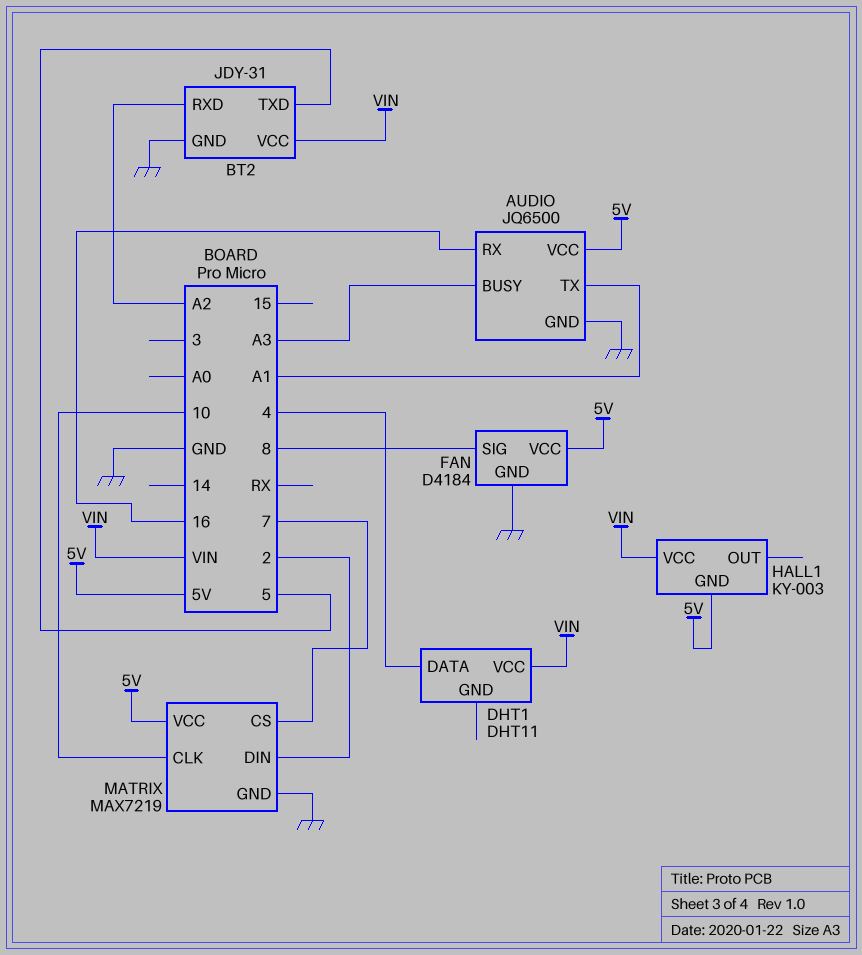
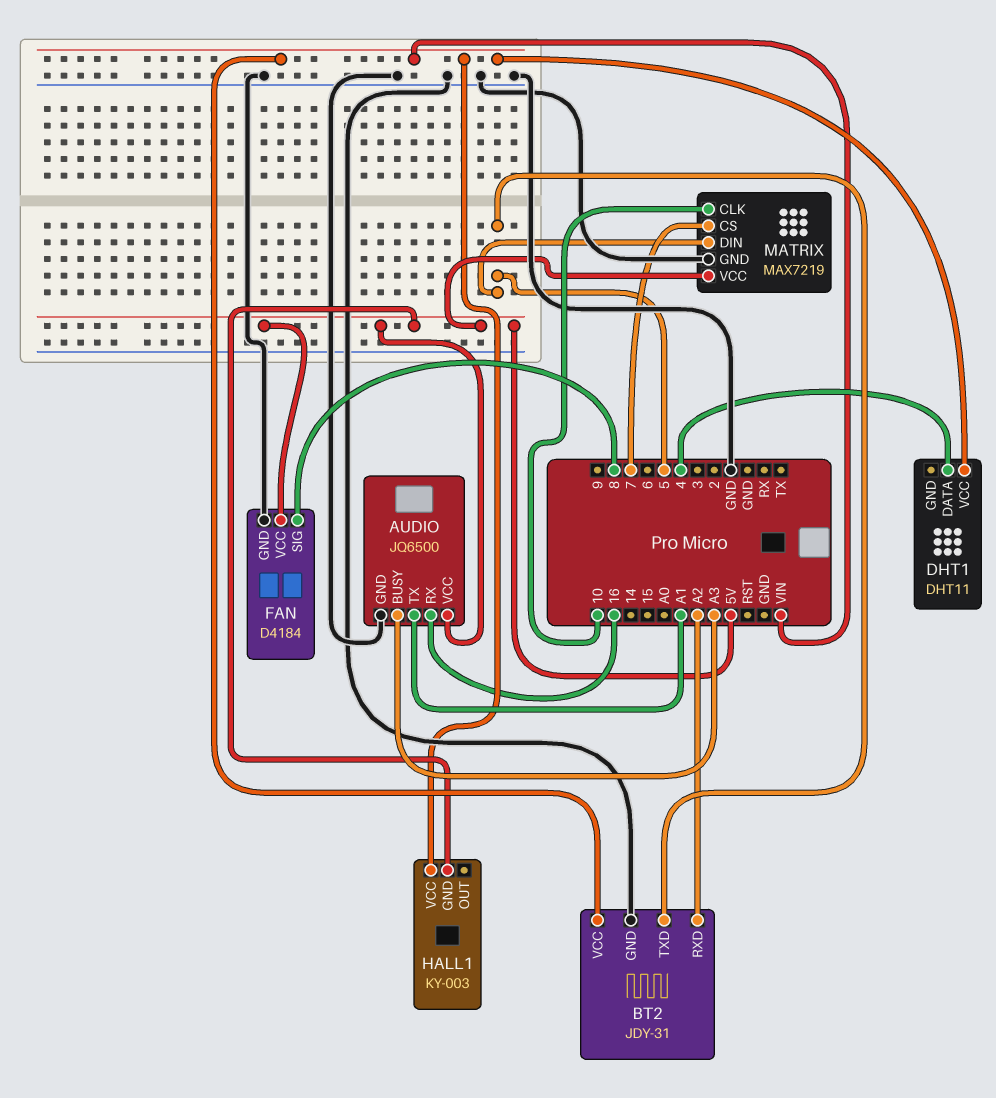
MATRIX pin DIN: 2 -> 5

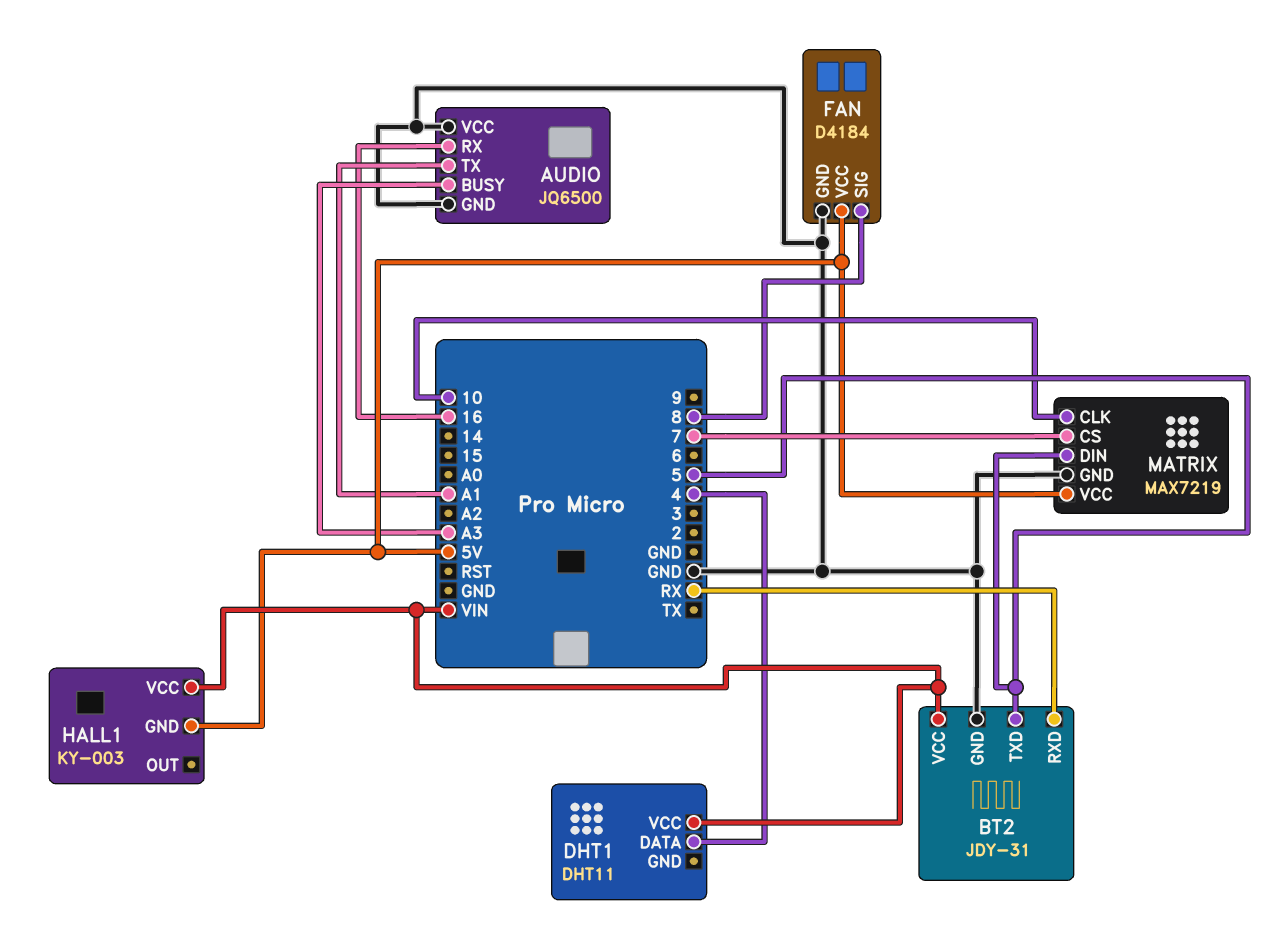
AUDIO pin VCC: 5V -> GND
BT2 pin RXD: A2 -> RX

